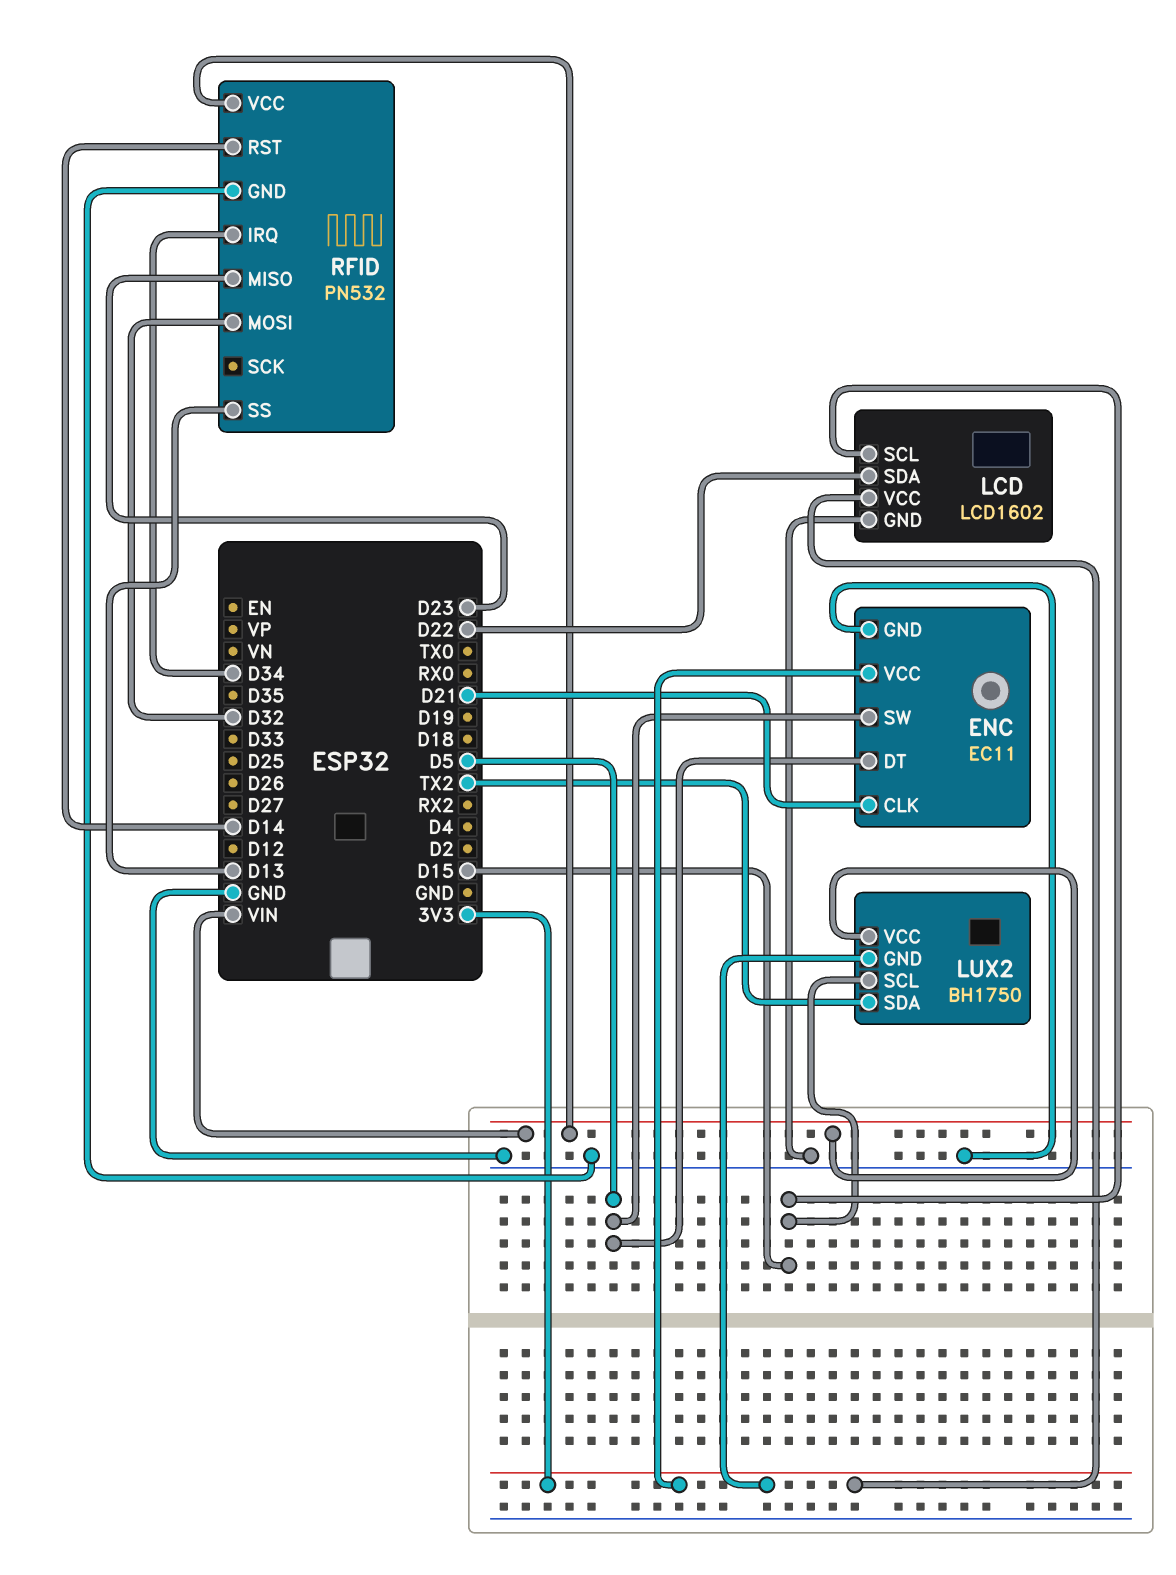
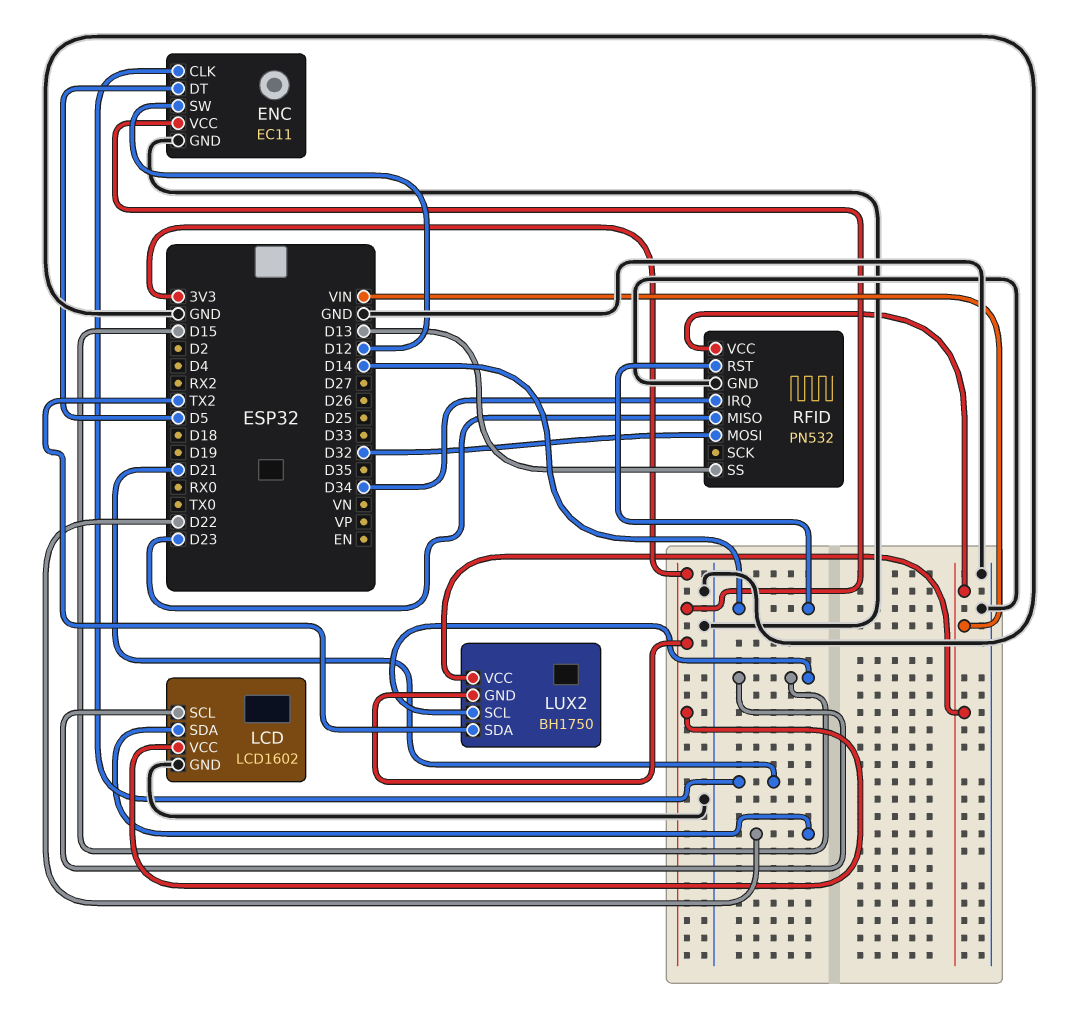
ENC pin SW: D5 -> D12

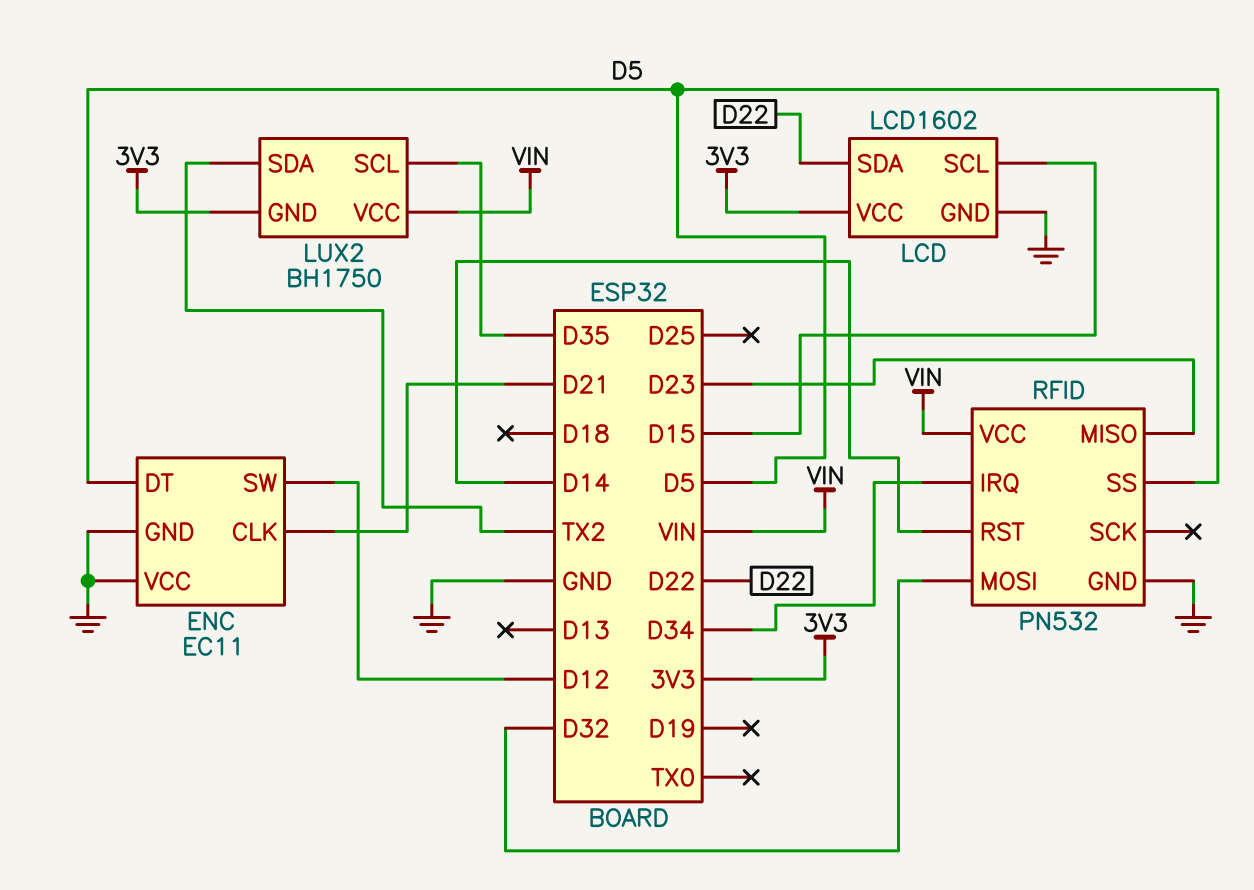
ENC pin VCC: 3V3 -> GND
LUX2 pin SCL: D15 -> D35
RFID pin SS: D13 -> D5

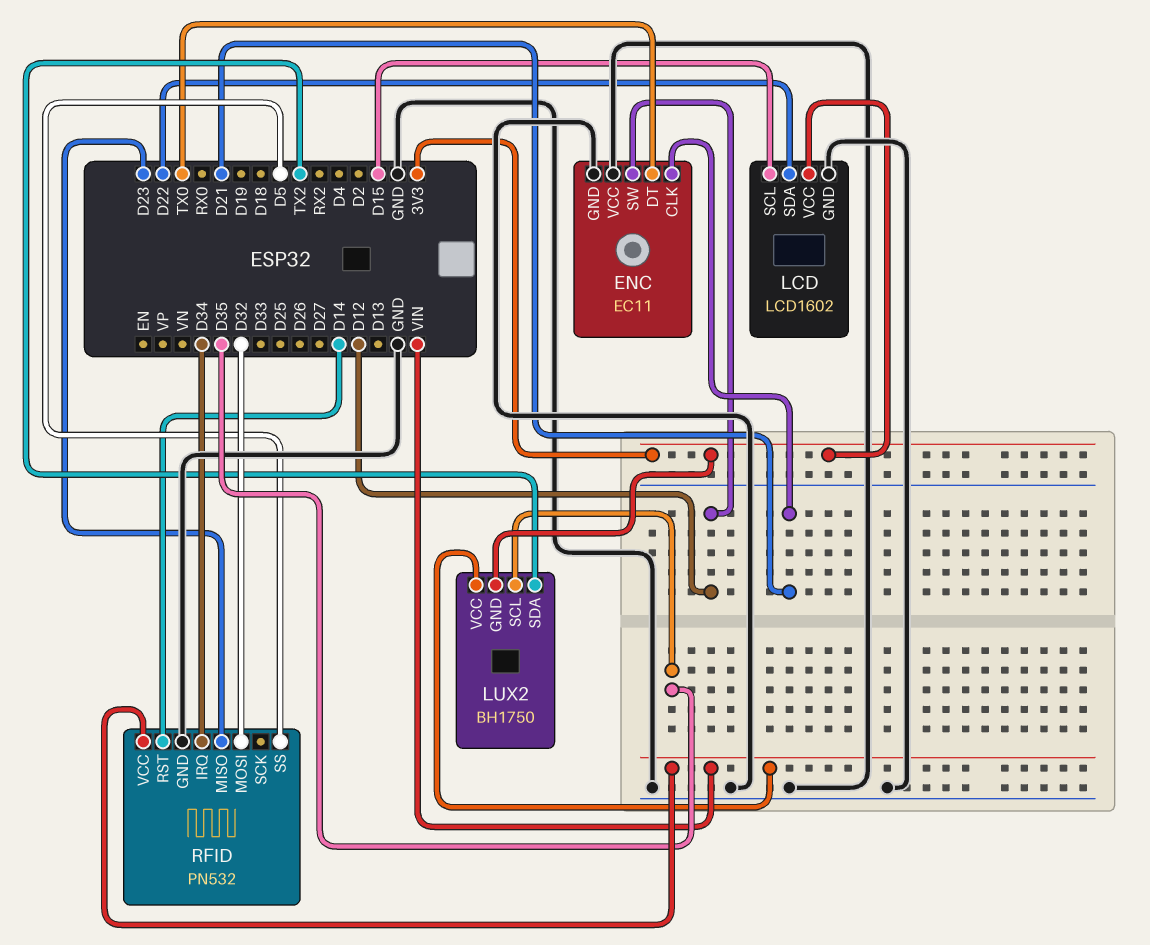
ENC pin DT: D5 -> TX0

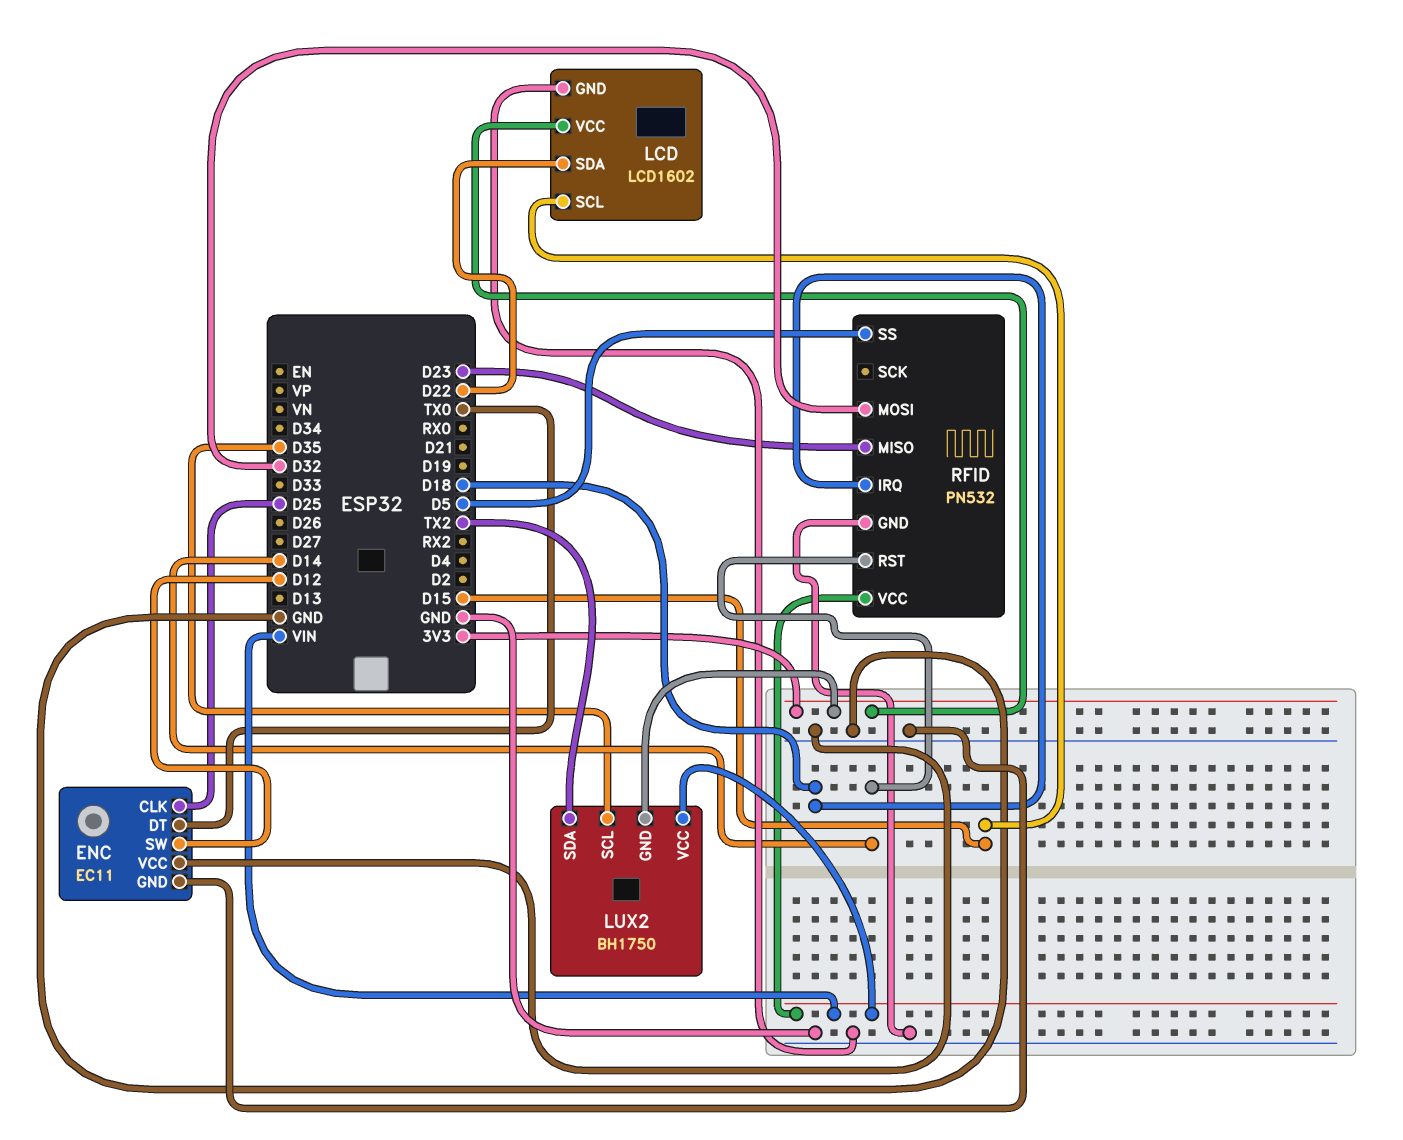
ENC pin CLK: D21 -> D25
RFID pin IRQ: D34 -> D18

